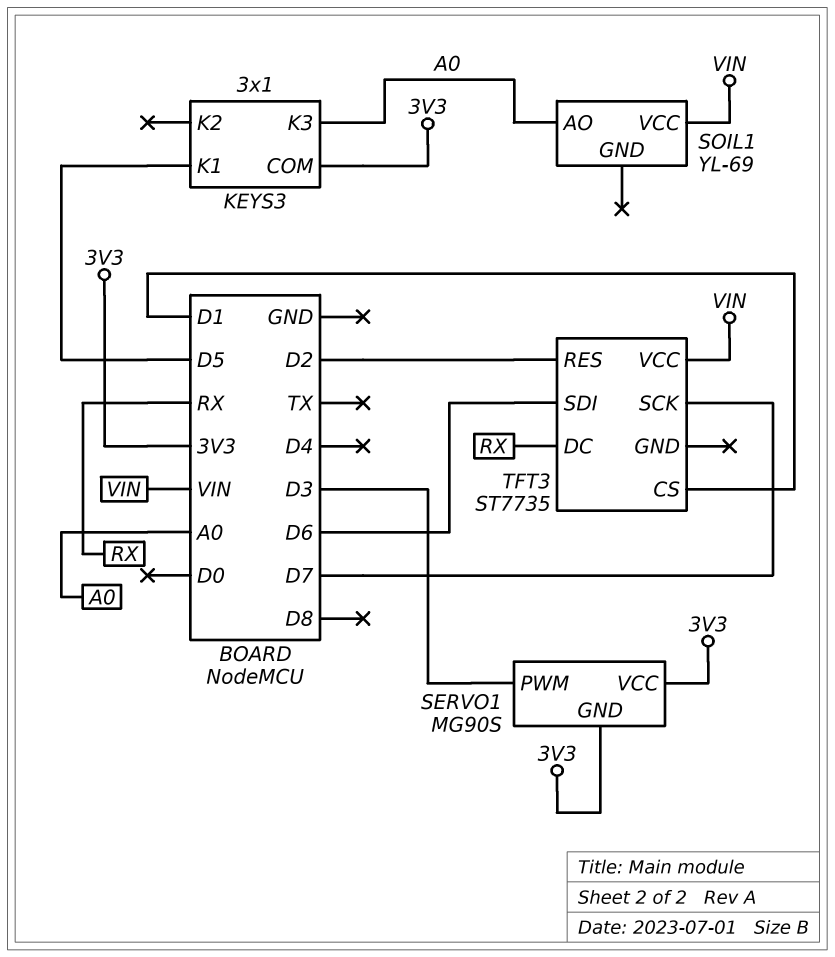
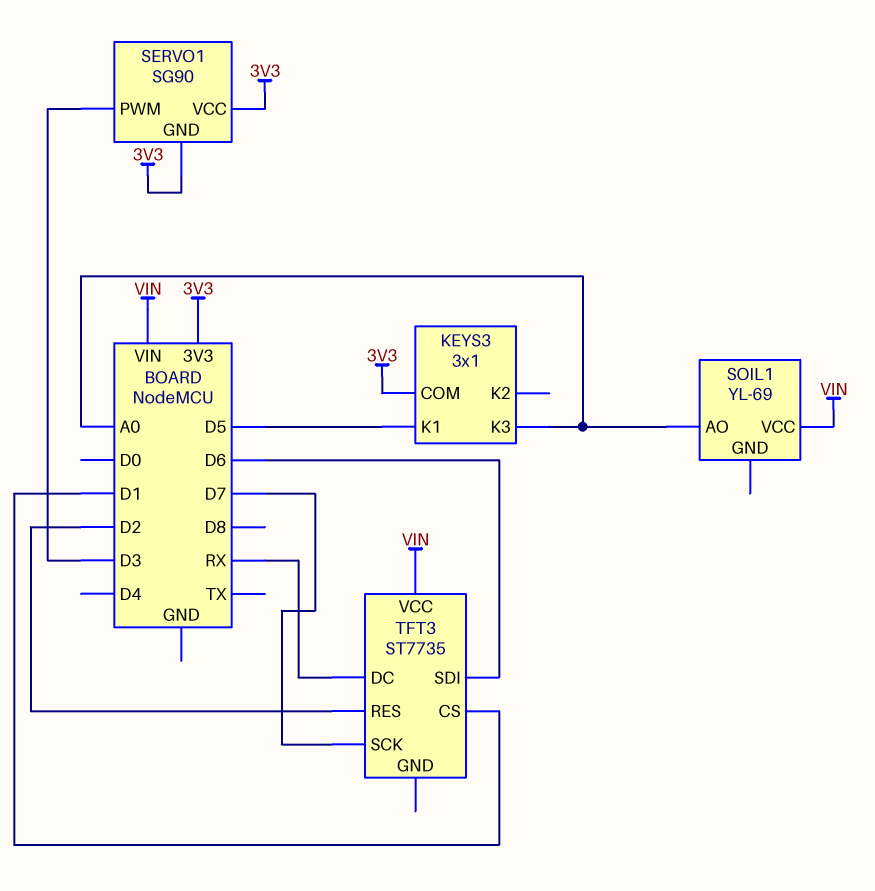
SERVO1: MG90S -> SG90

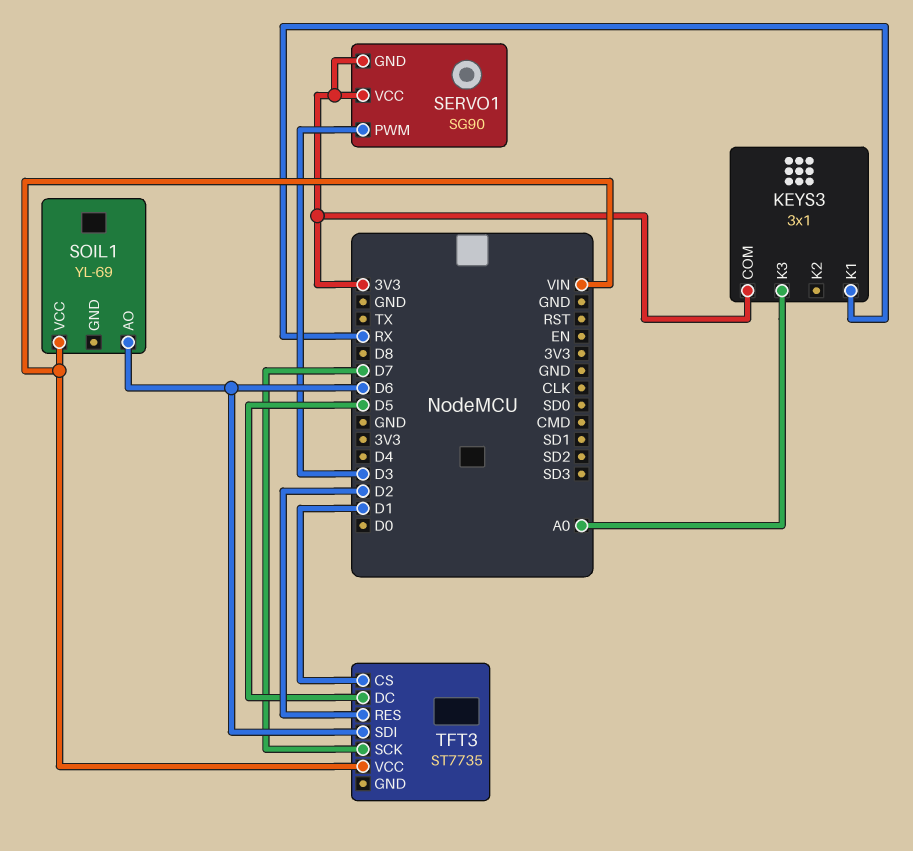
KEYS3 pin K1: D5 -> RX
SOIL1 pin AO: A0 -> D6
TFT3 pin DC: RX -> D5

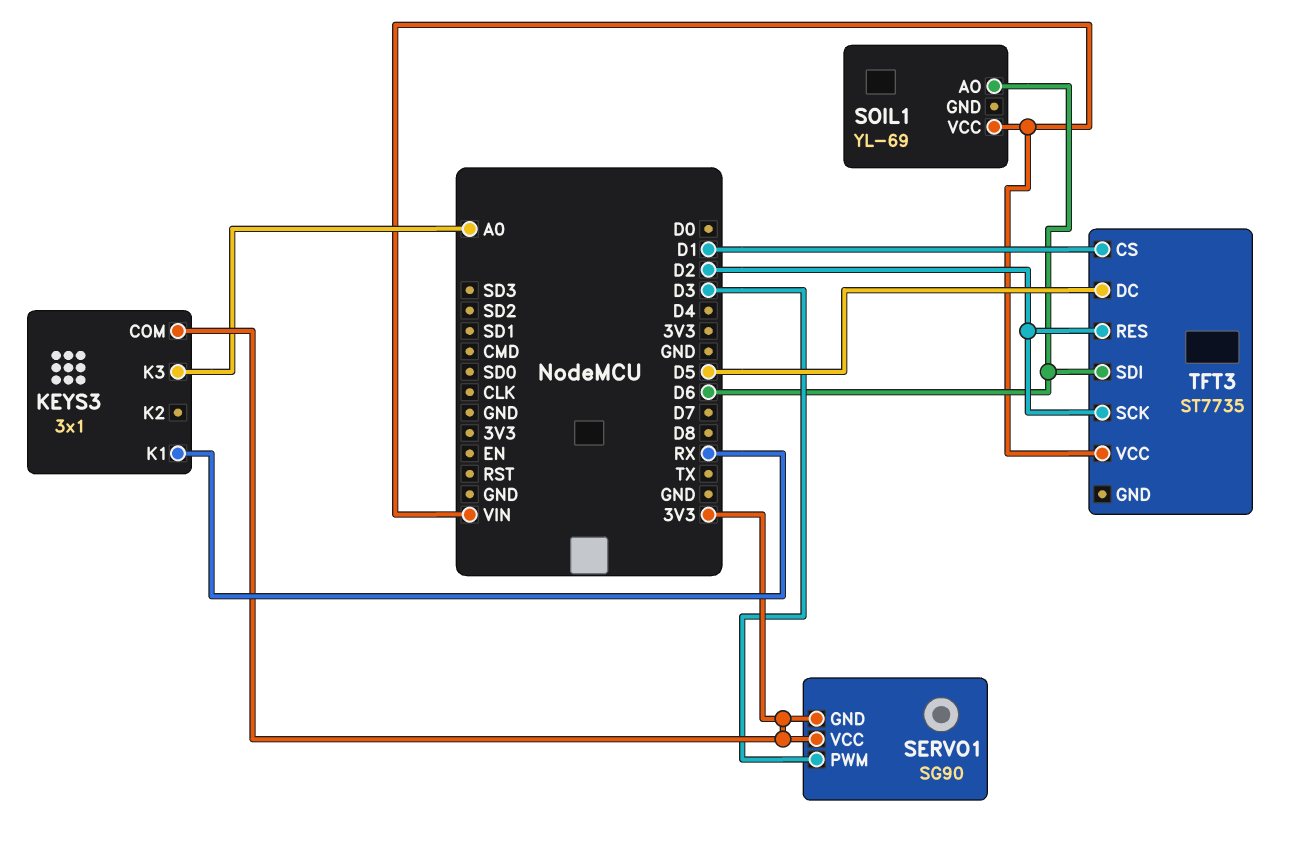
TFT3 pin SCK: D7 -> D2

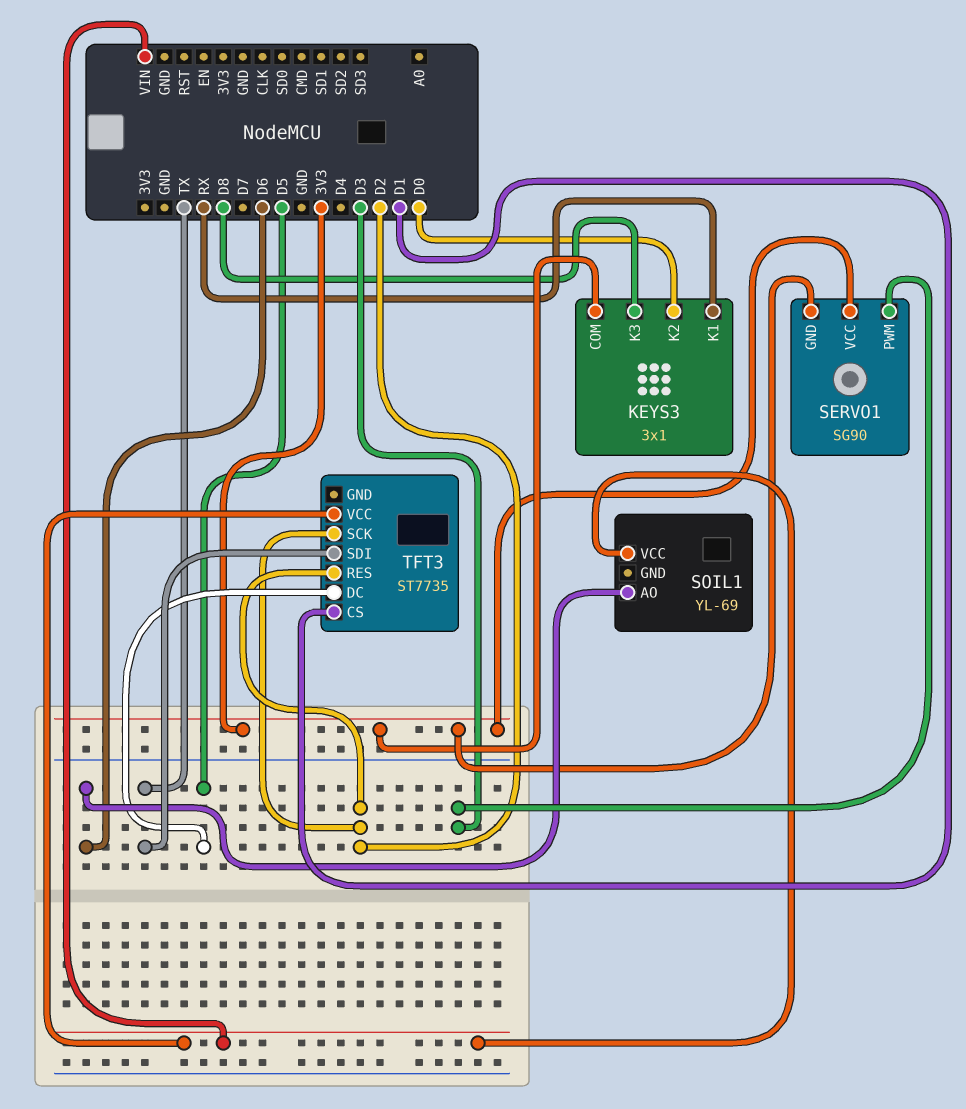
KEYS3 pin K2: none -> D0
KEYS3 pin K3: A0 -> D8
TFT3 pin SDI: D6 -> TX

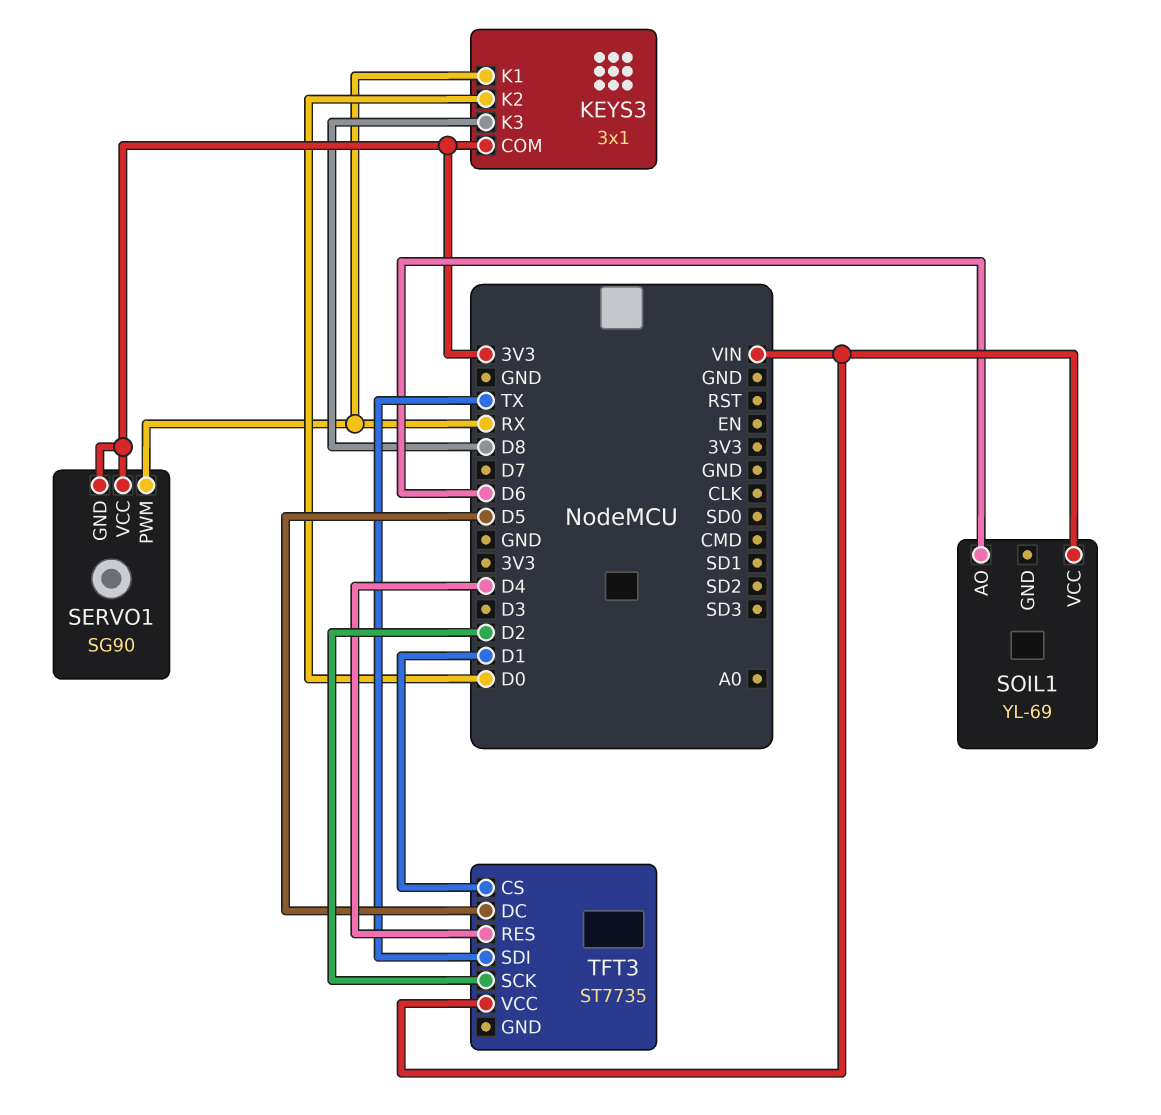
SERVO1 pin PWM: D3 -> RX
TFT3 pin RES: D2 -> D4

